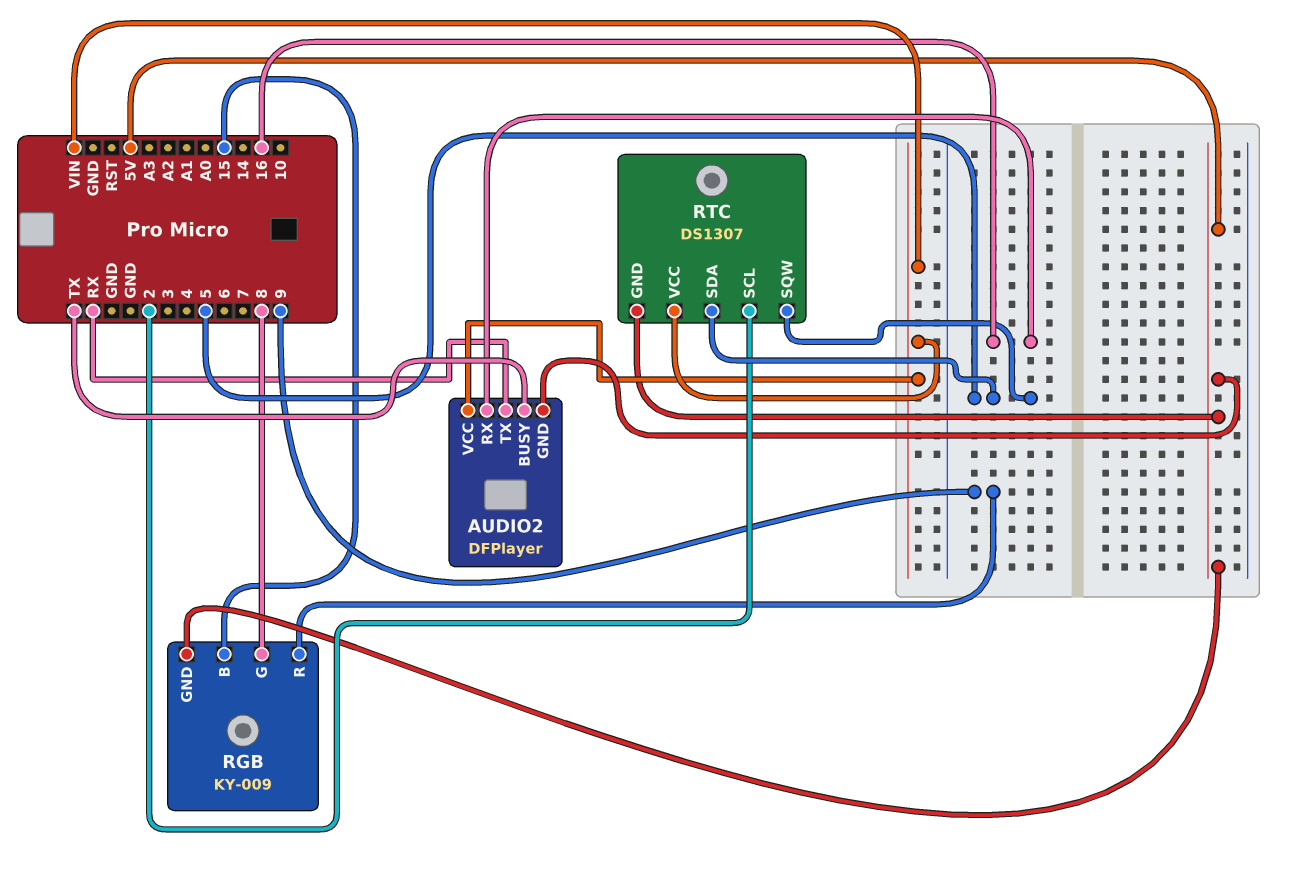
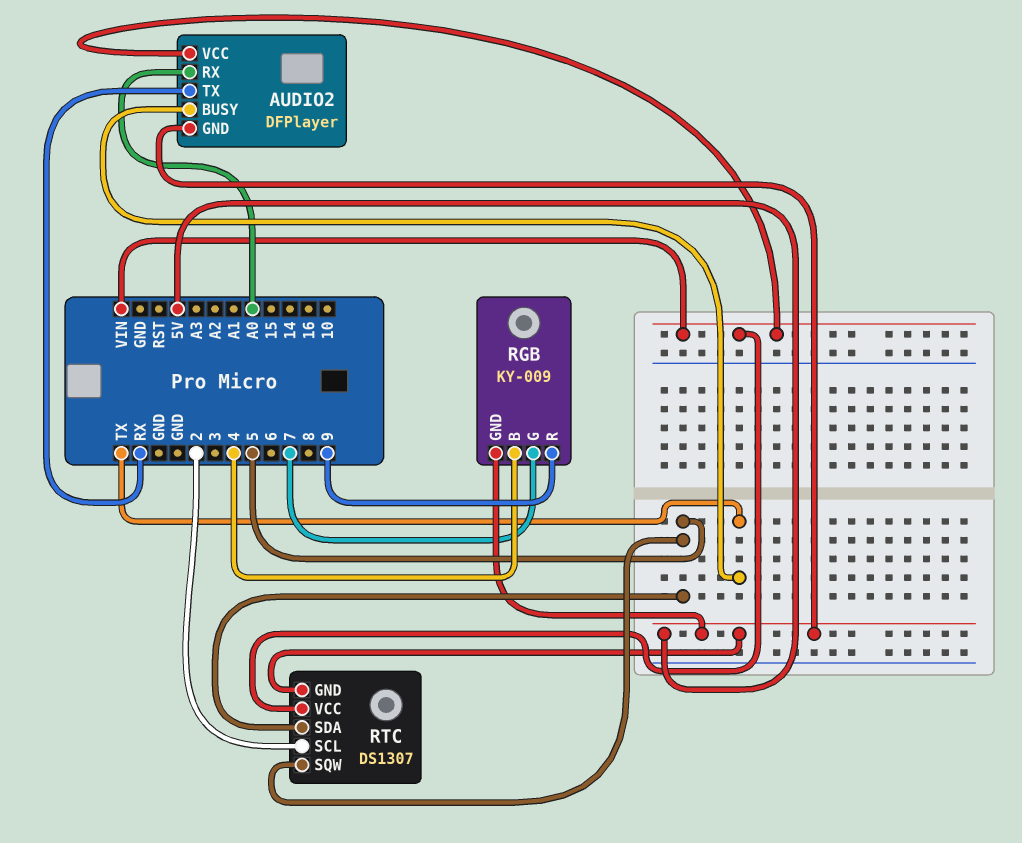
AUDIO2 pin RX: 16 -> A0
RGB pin B: 15 -> 4
RGB pin G: 8 -> 7

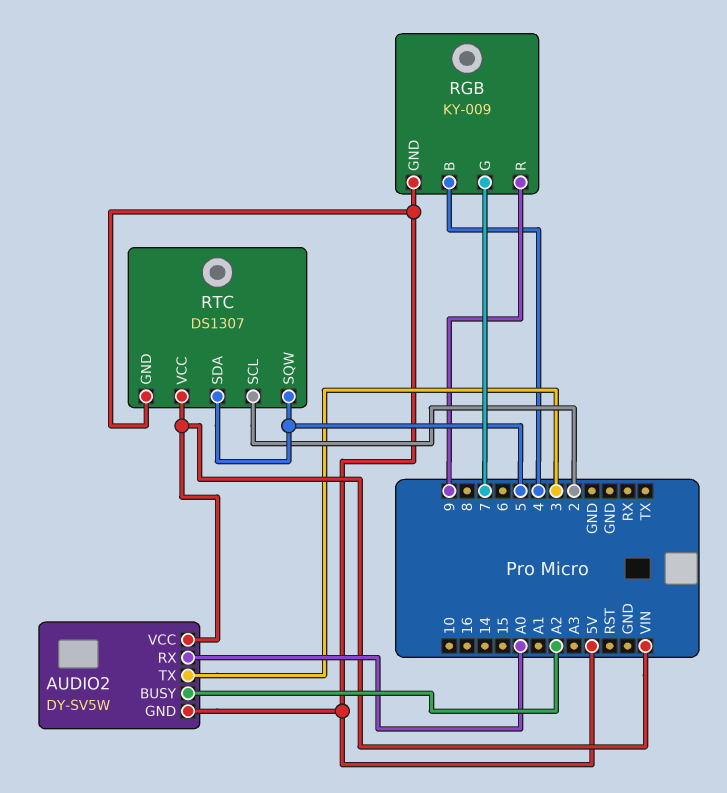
AUDIO2: DFPlayer -> DY-SV5W
AUDIO2 pin BUSY: TX -> A2
AUDIO2 pin TX: RX -> 3

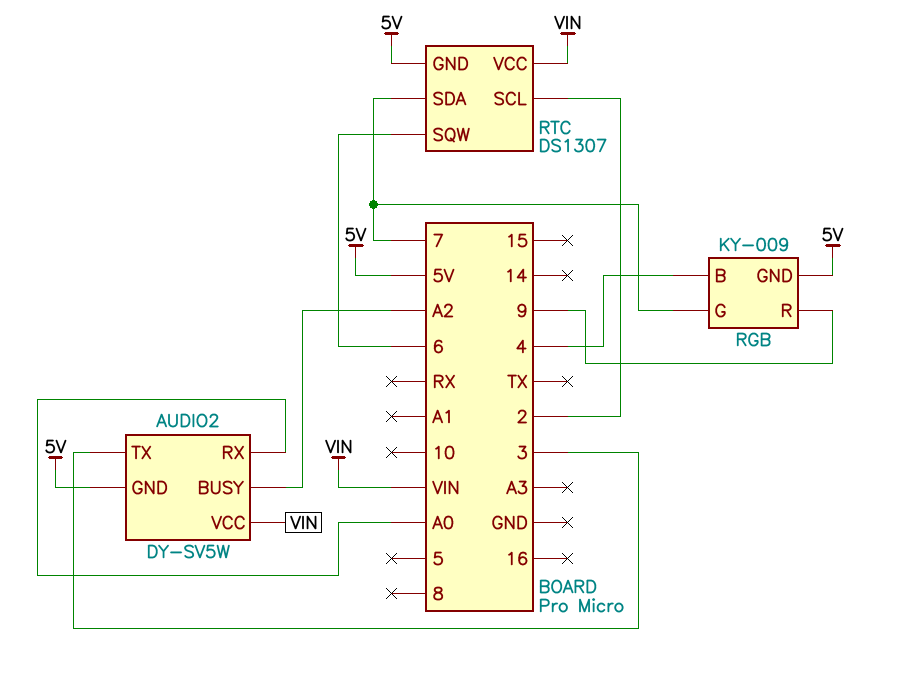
RTC pin SDA: 5 -> 7
RTC pin SQW: 5 -> 6

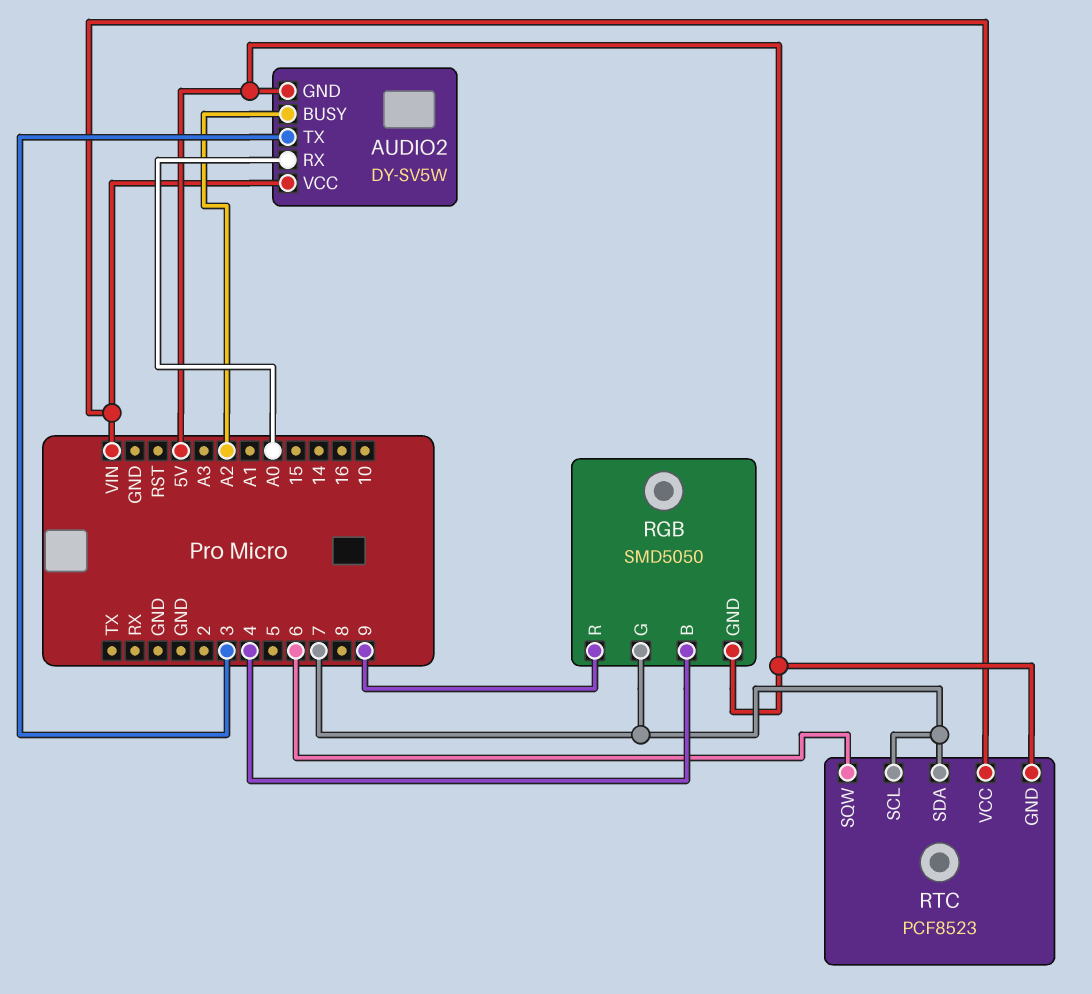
RGB: KY-009 -> SMD5050
RTC: DS1307 -> PCF8523
RTC pin SCL: 2 -> 7

